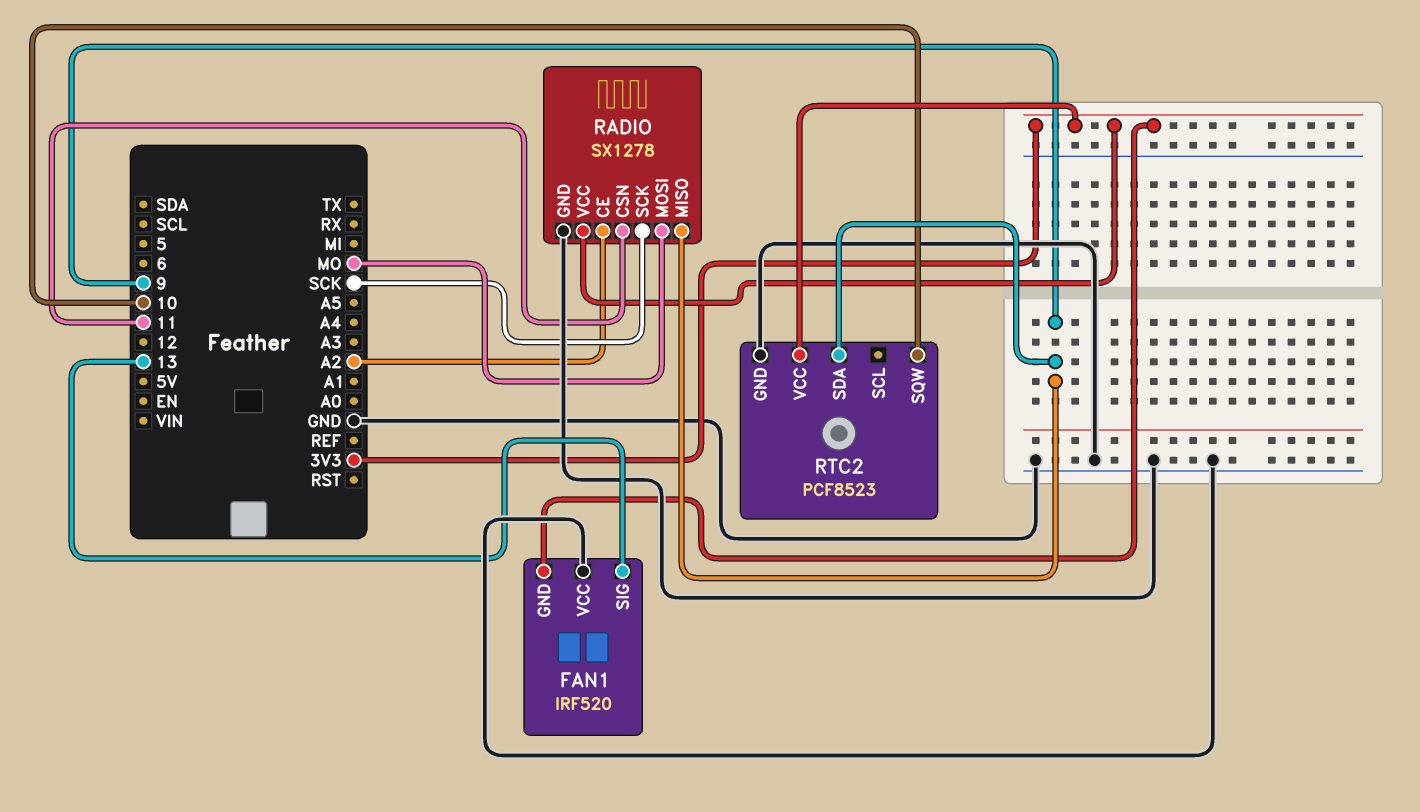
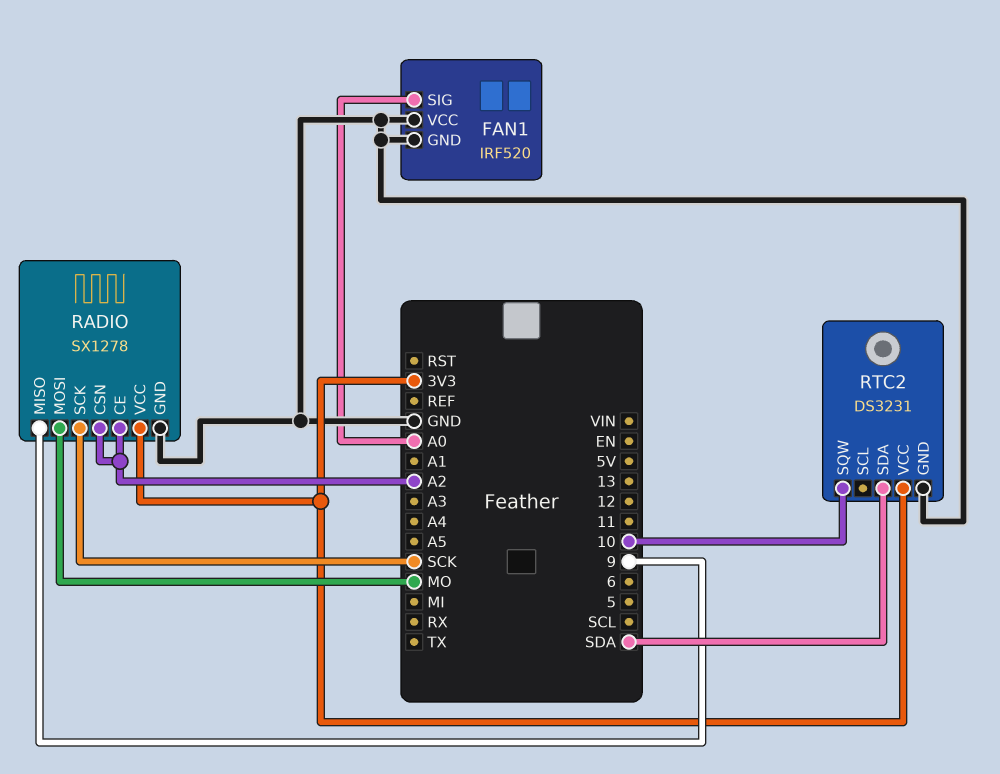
FAN1 pin GND: 3V3 -> GND
FAN1 pin SIG: 13 -> A0
RADIO pin CSN: 11 -> A2
RTC2: PCF8523 -> DS3231
RTC2 pin SDA: 9 -> SDA

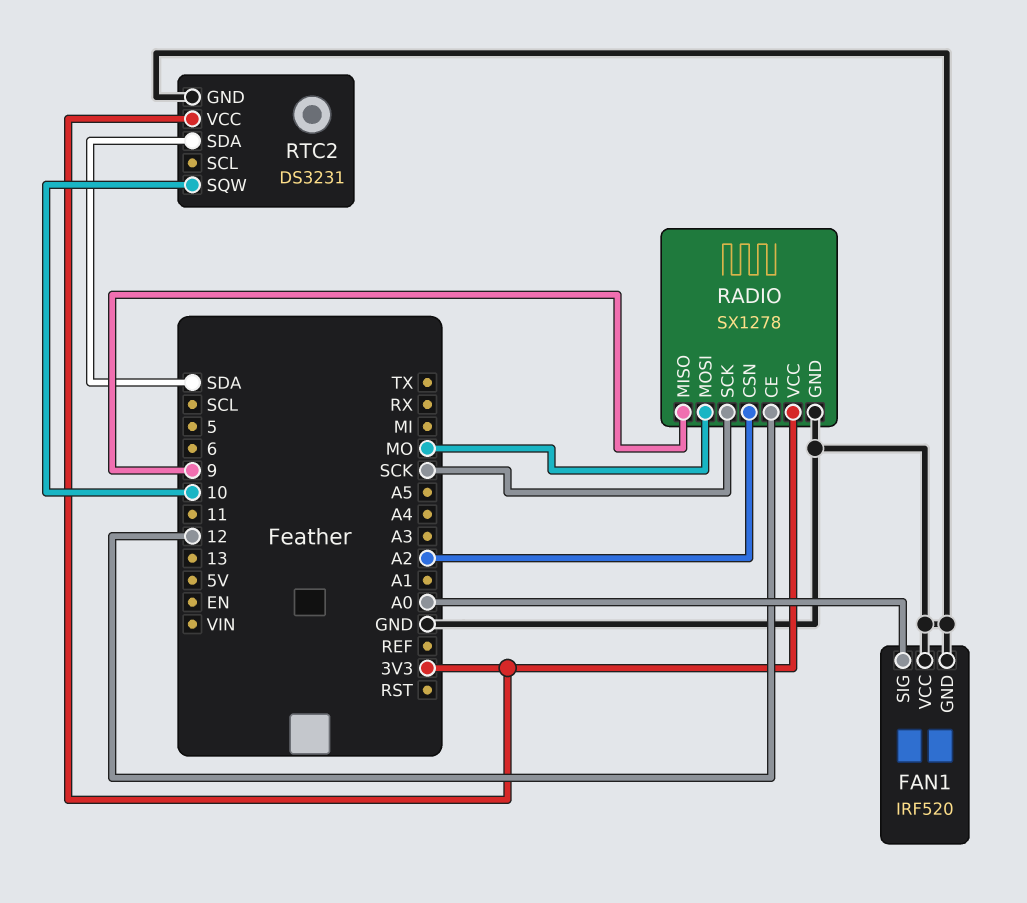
RADIO pin CE: A2 -> 12

